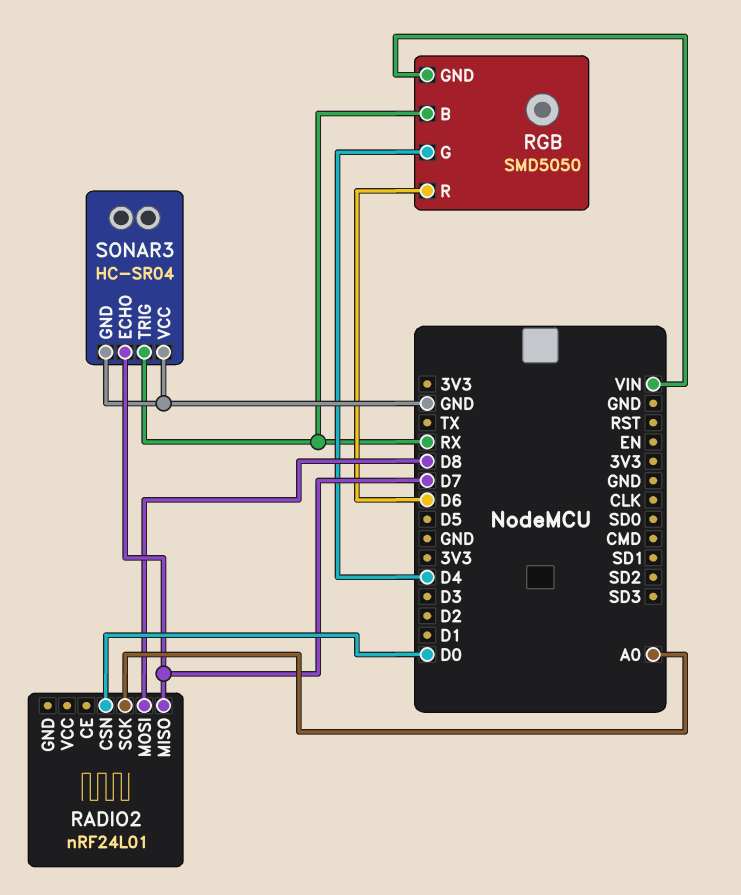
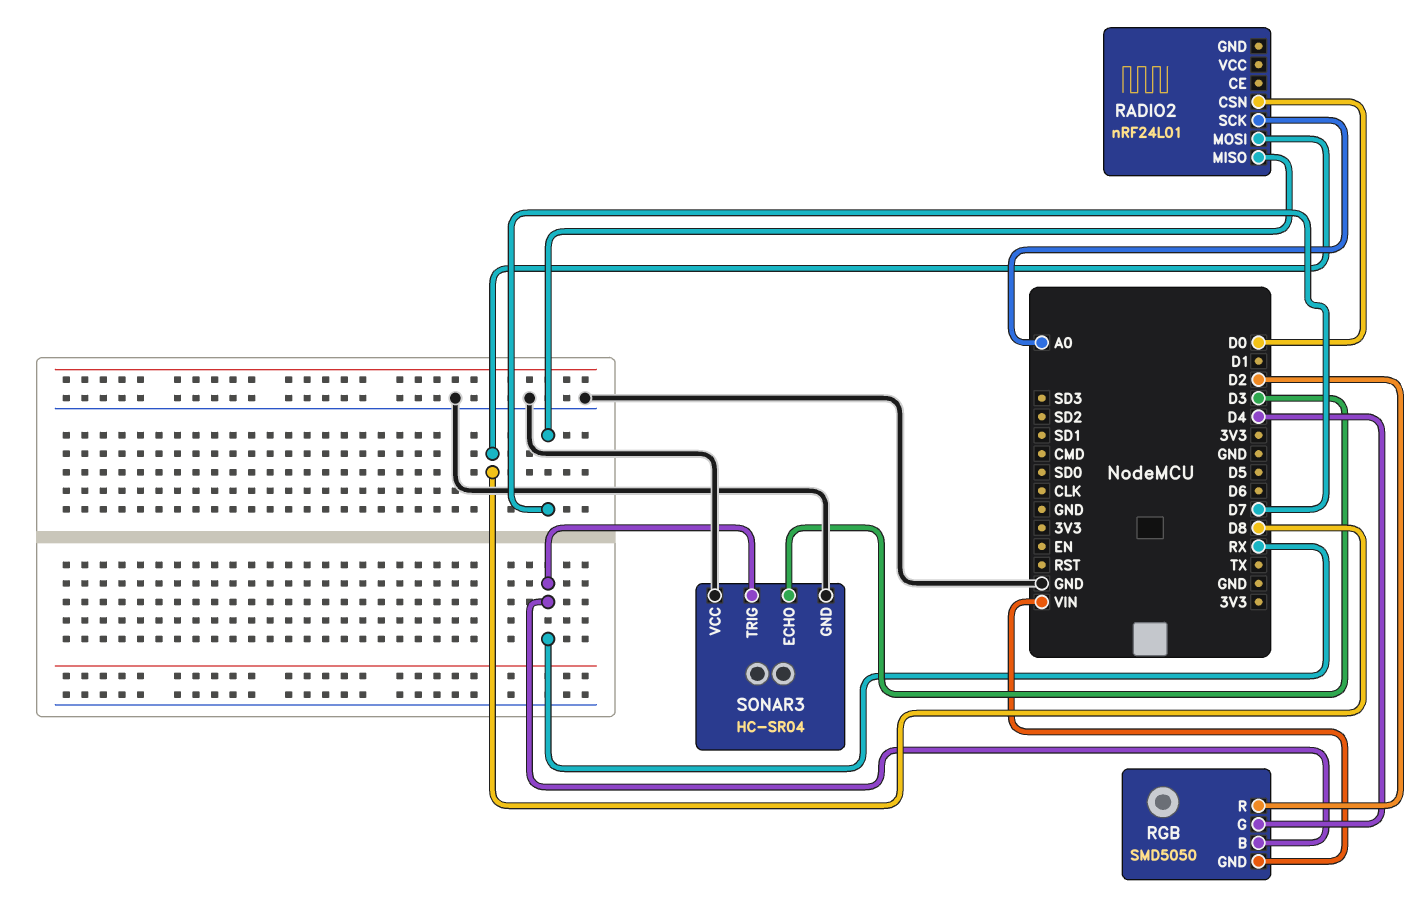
RGB pin R: D6 -> D2
SONAR3 pin ECHO: D7 -> D3

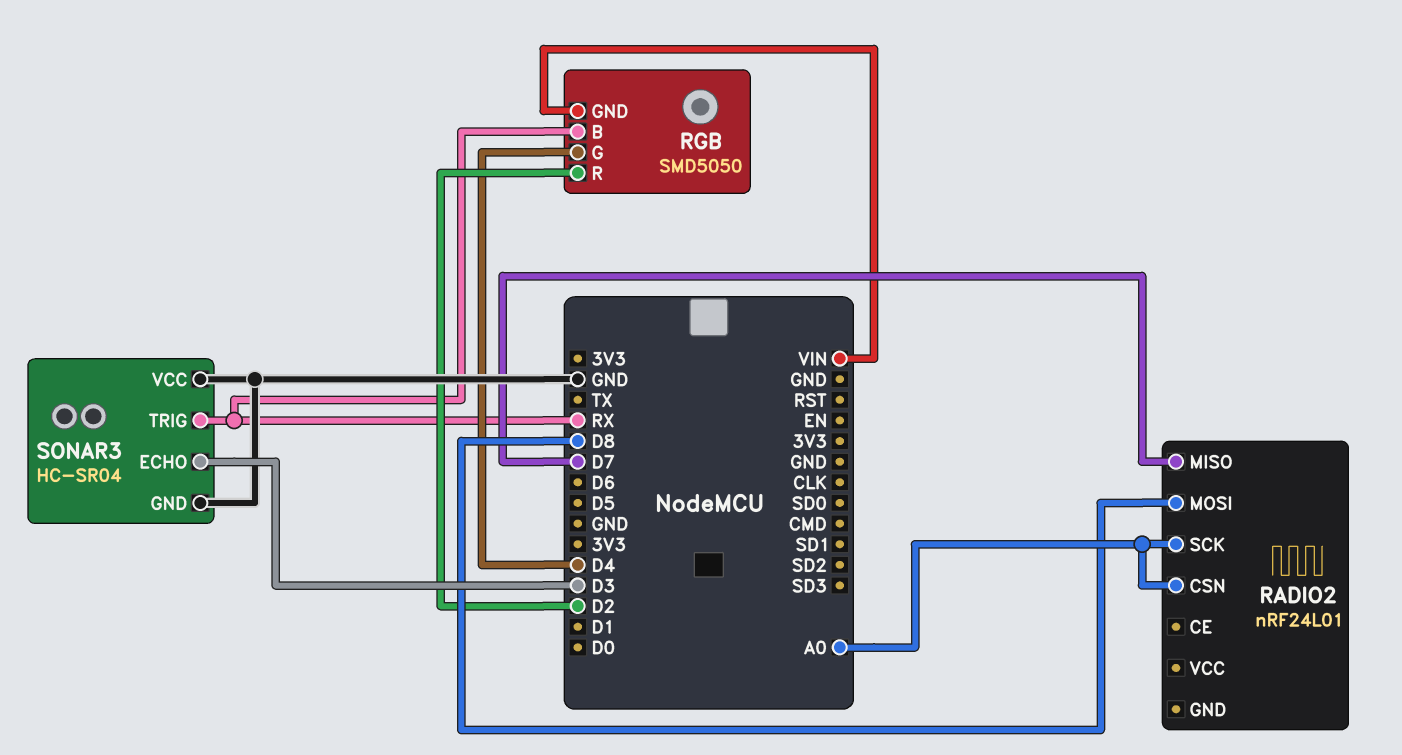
RADIO2 pin CSN: D0 -> A0

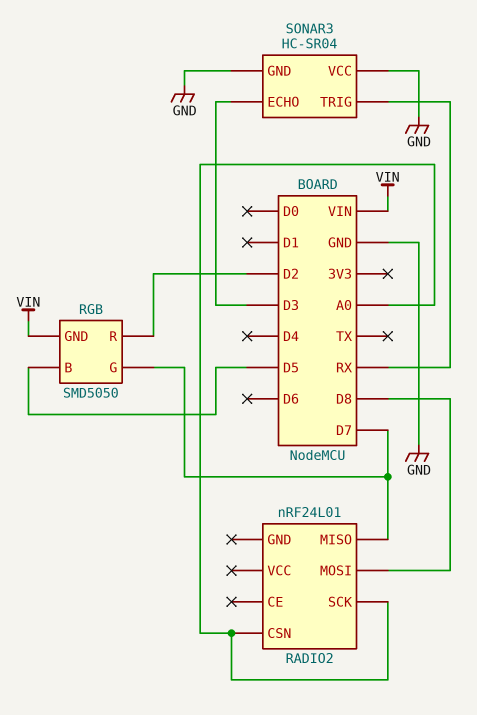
RGB pin B: RX -> D5
RGB pin G: D4 -> D7

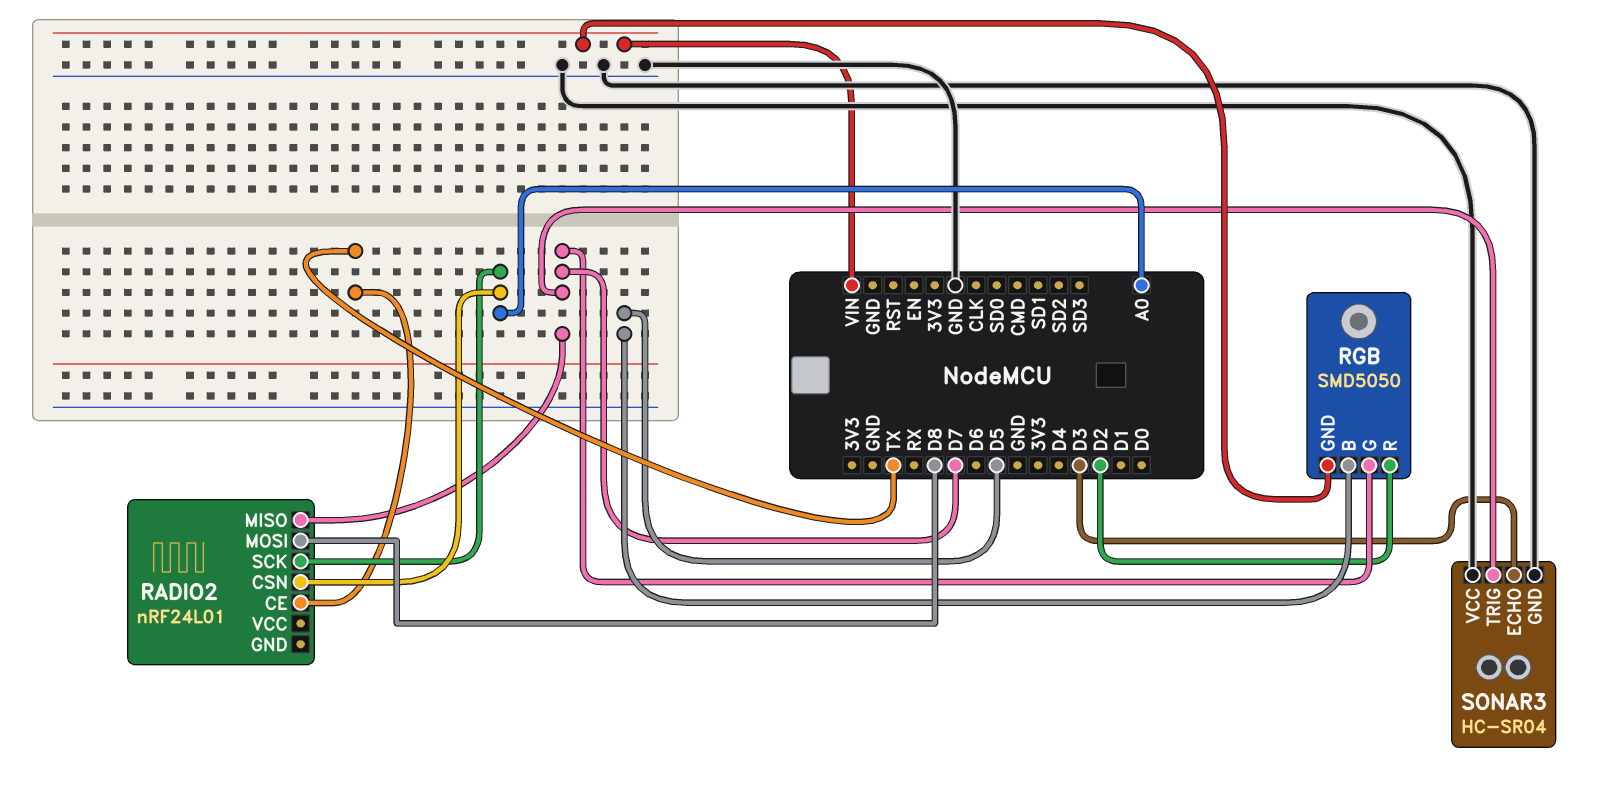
RADIO2 pin CE: none -> TX
SONAR3 pin TRIG: RX -> D7

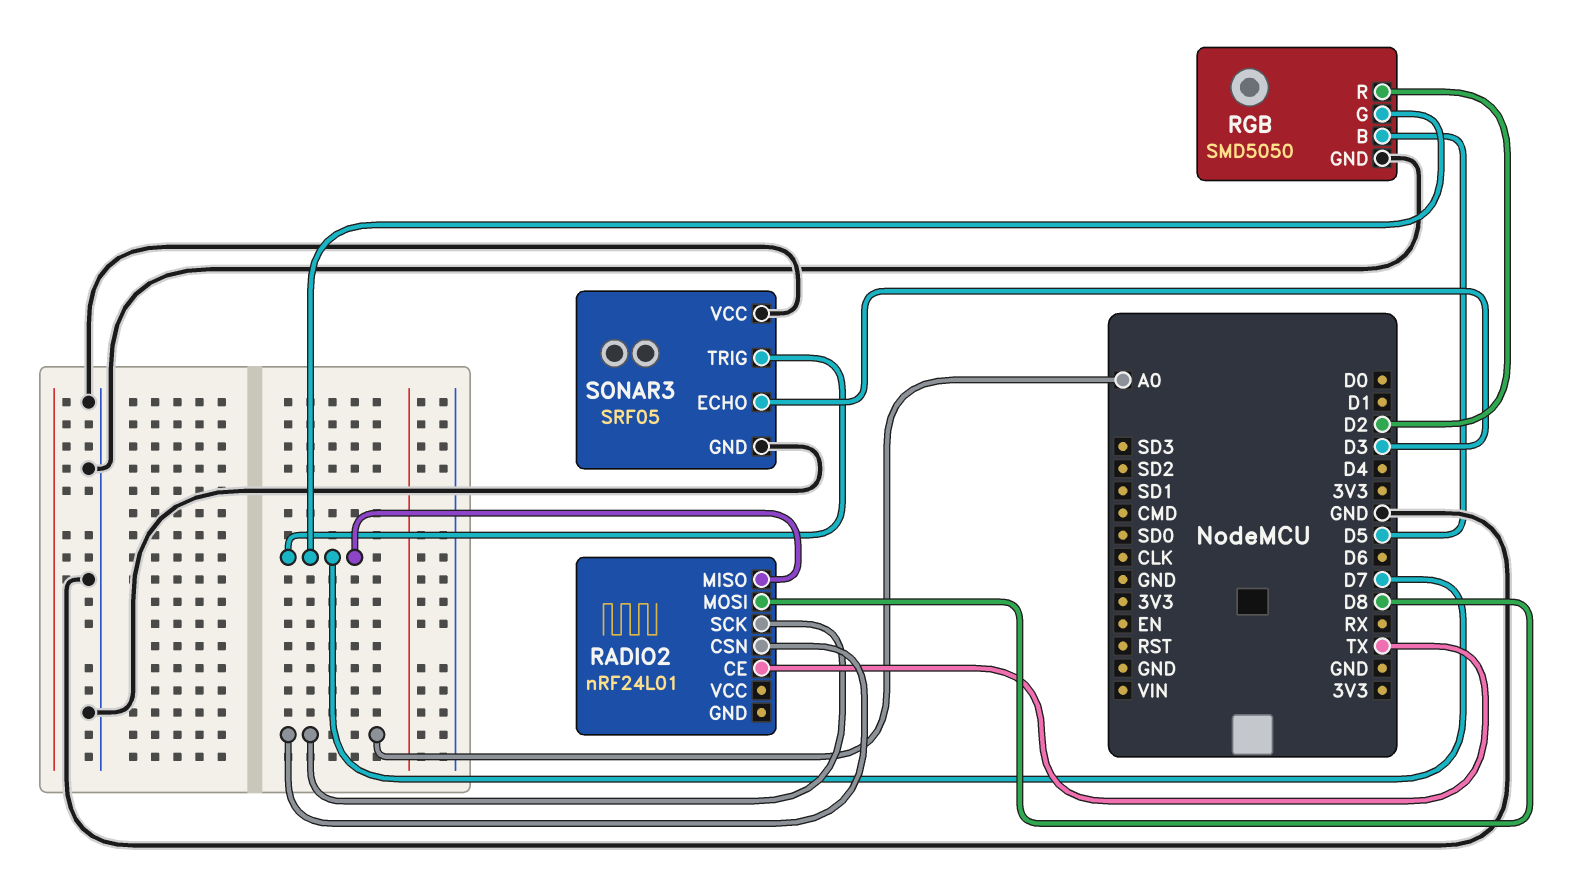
RGB pin GND: VIN -> GND
SONAR3: HC-SR04 -> SRF05

